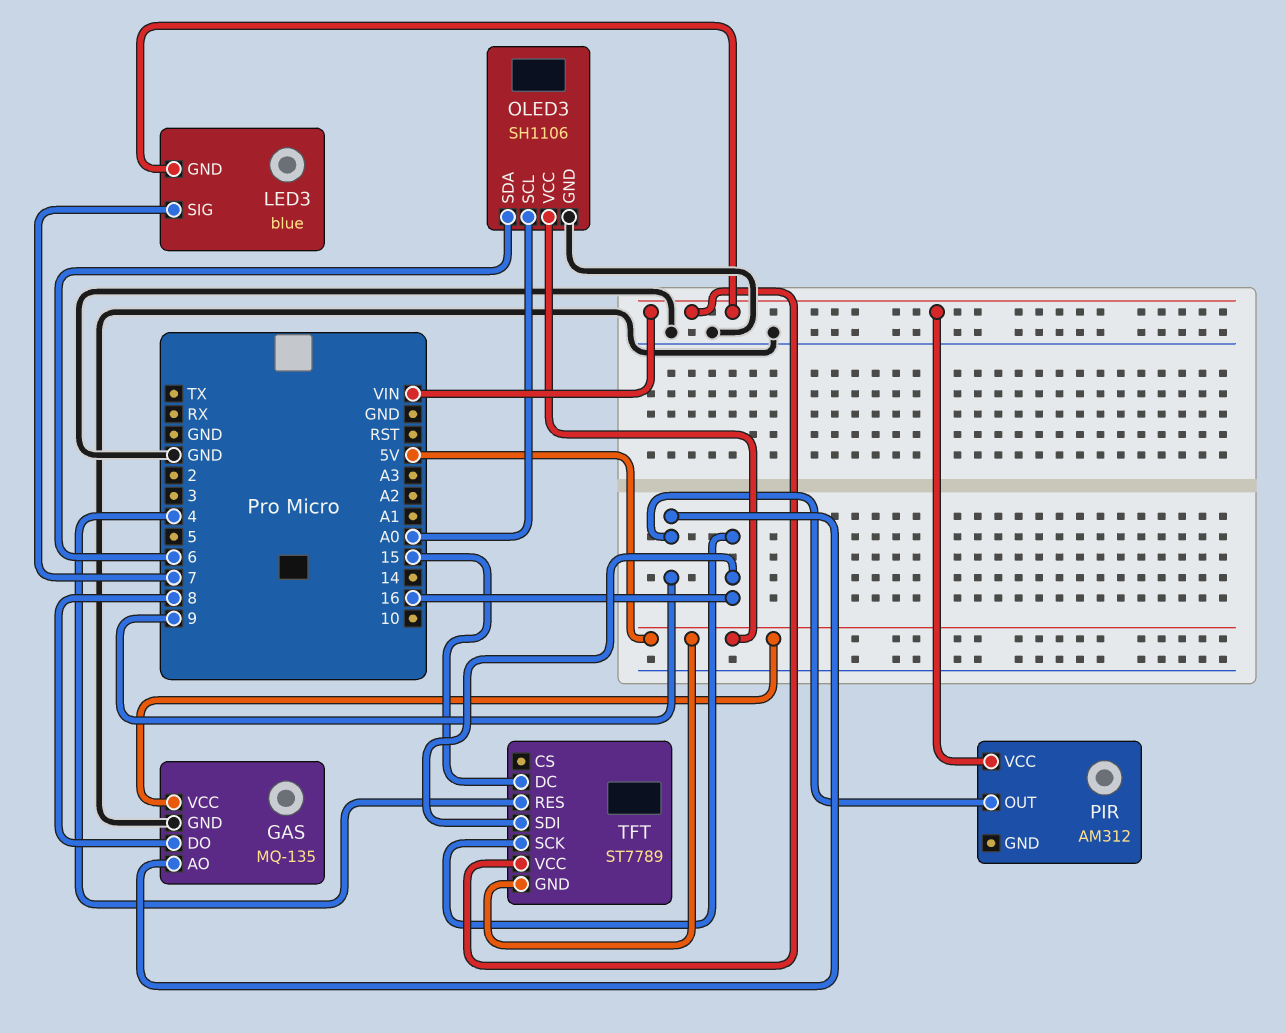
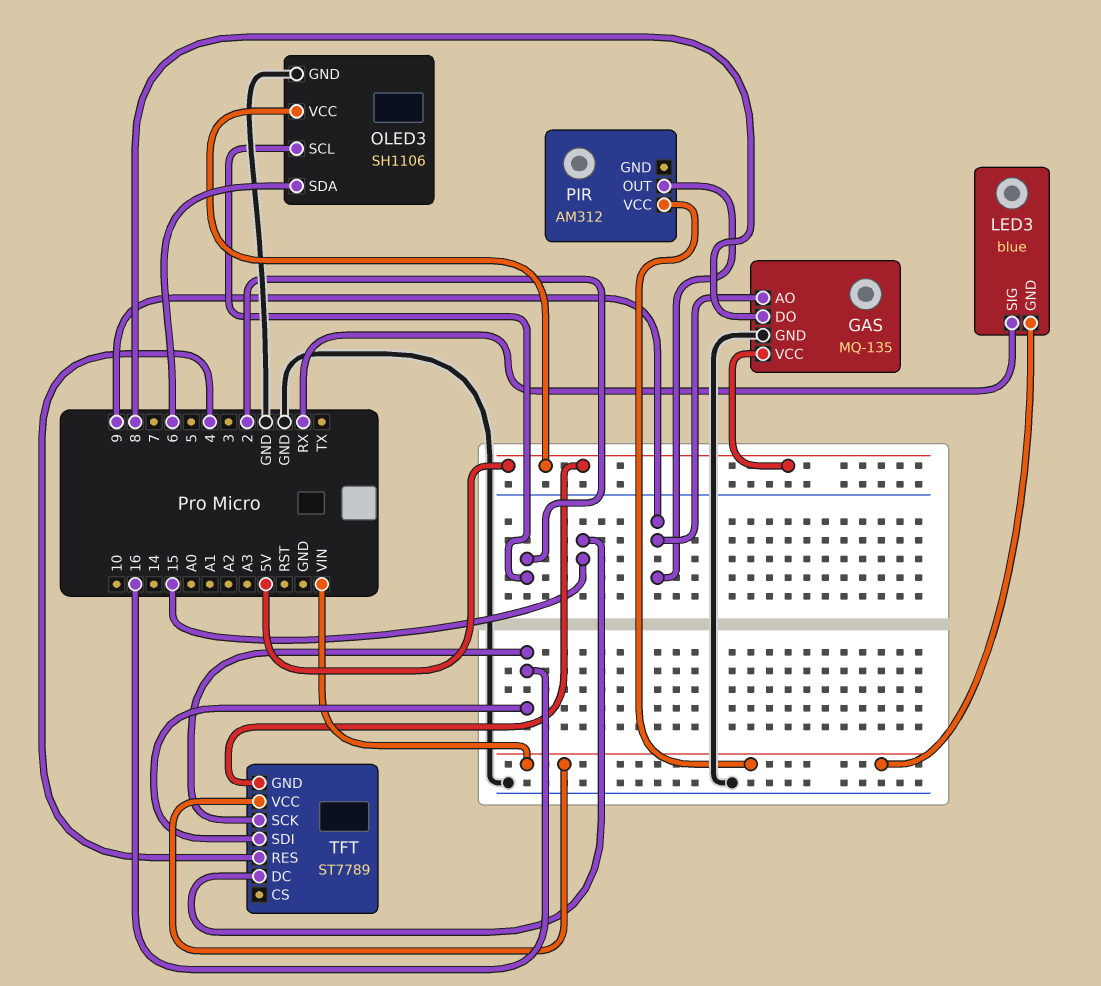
LED3 pin SIG: 7 -> RX
OLED3 pin SCL: A0 -> 2

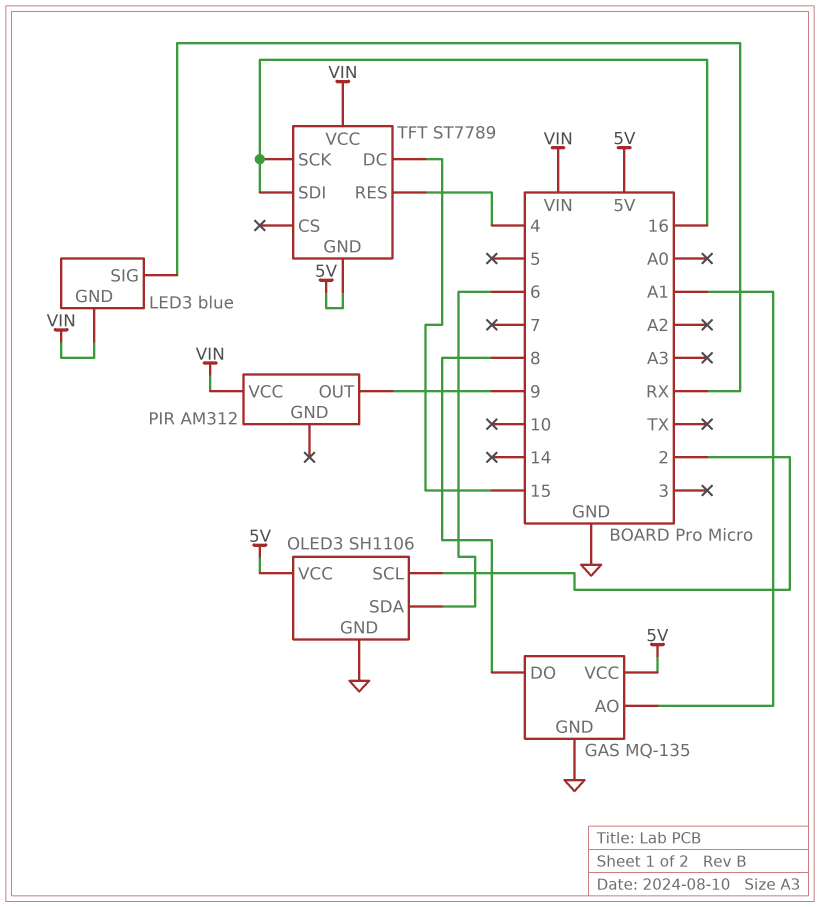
GAS pin AO: 9 -> A1

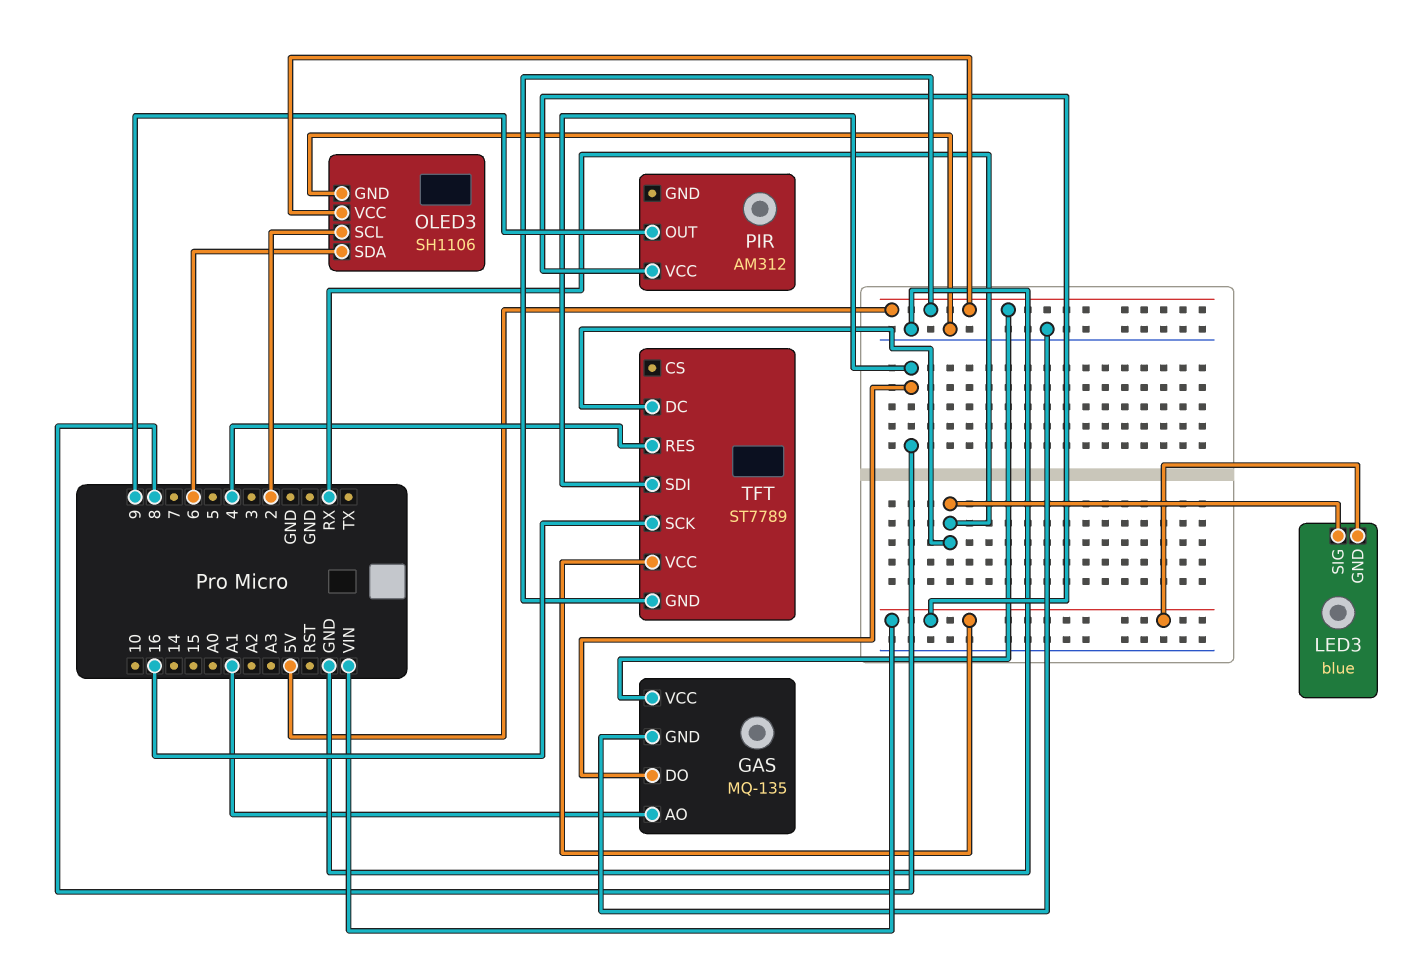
TFT pin DC: 15 -> RX
TFT pin SDI: 16 -> 8

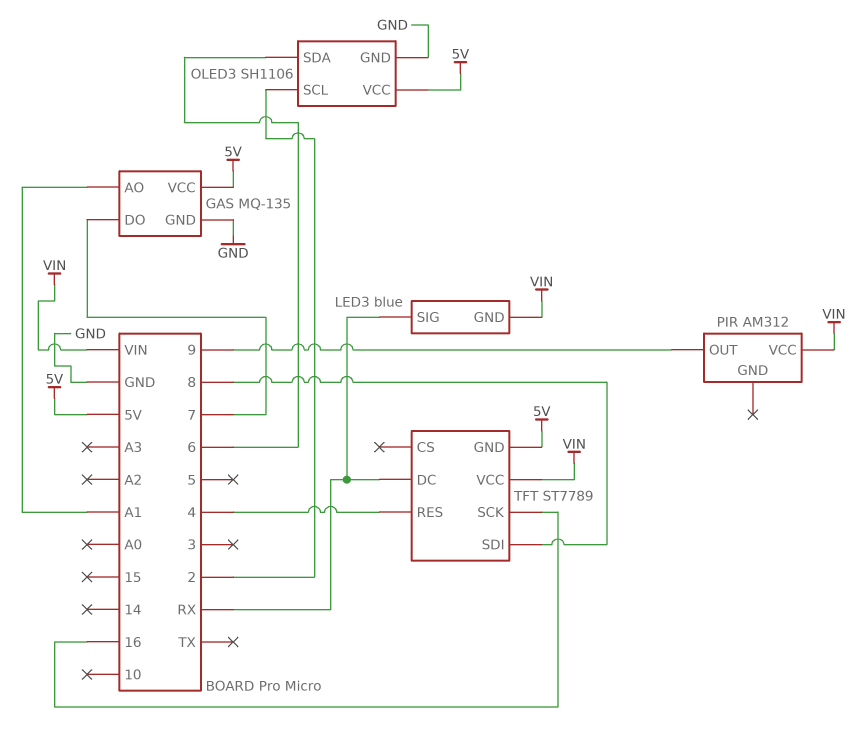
GAS pin DO: 8 -> 7

